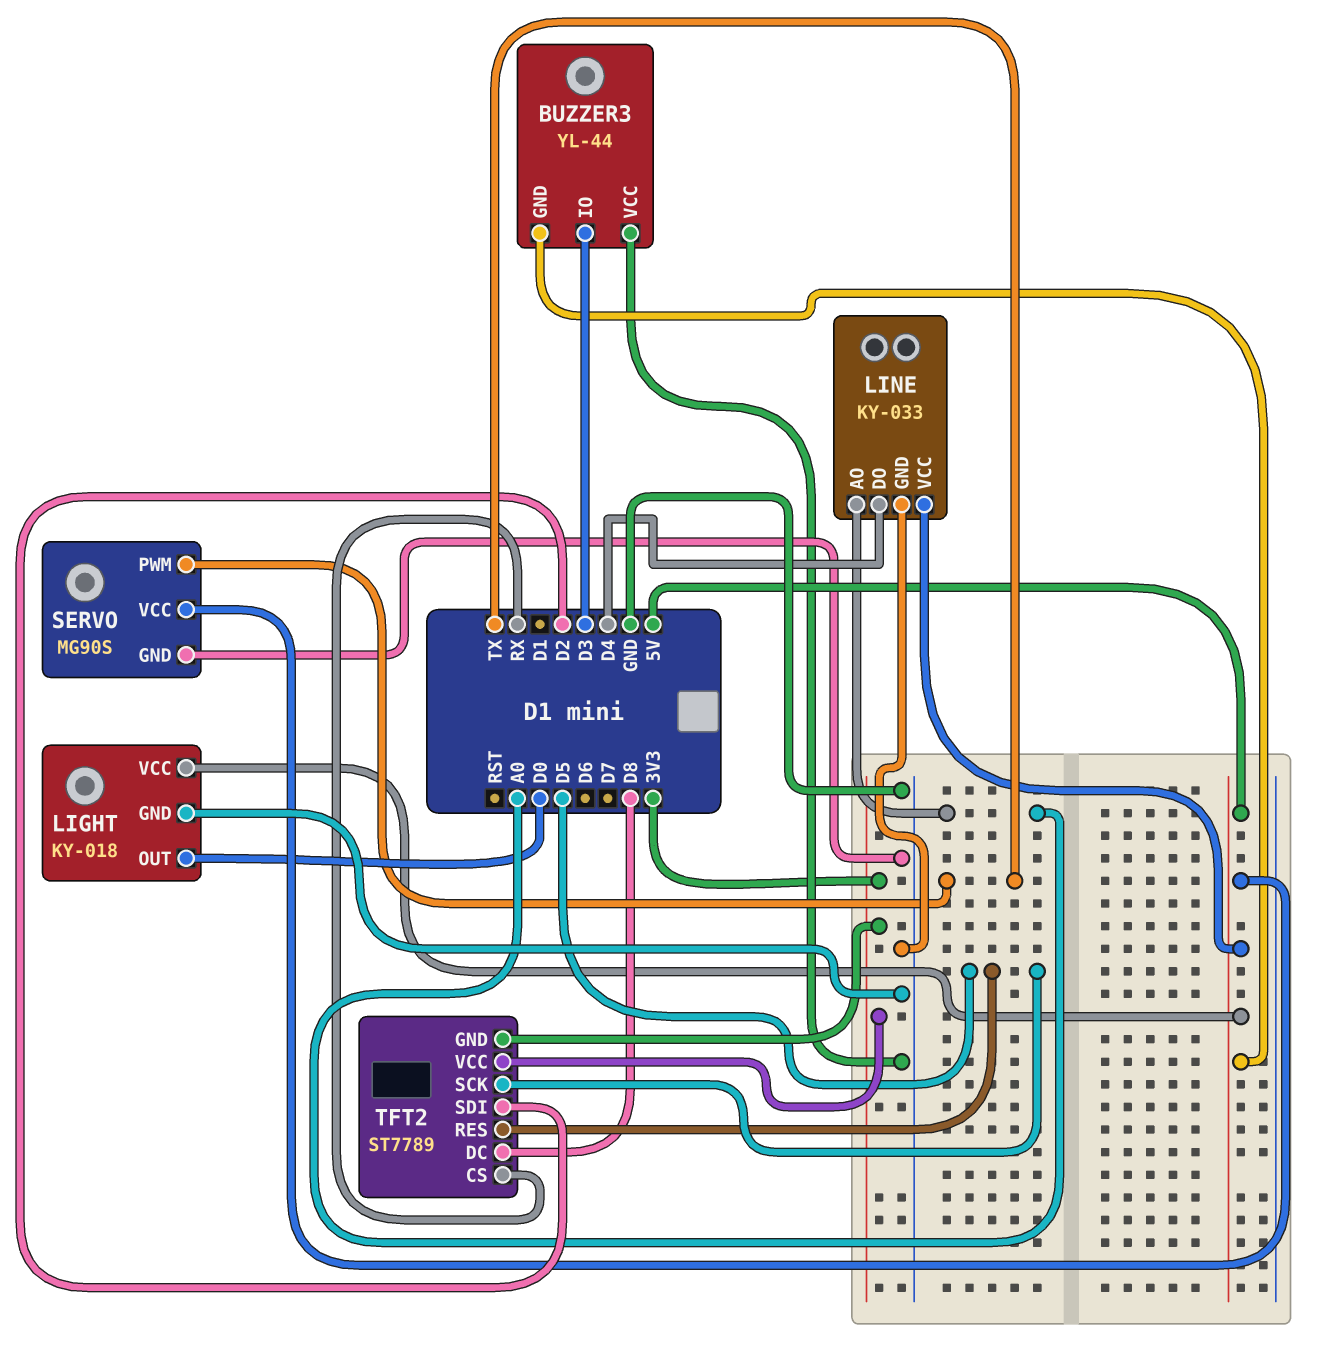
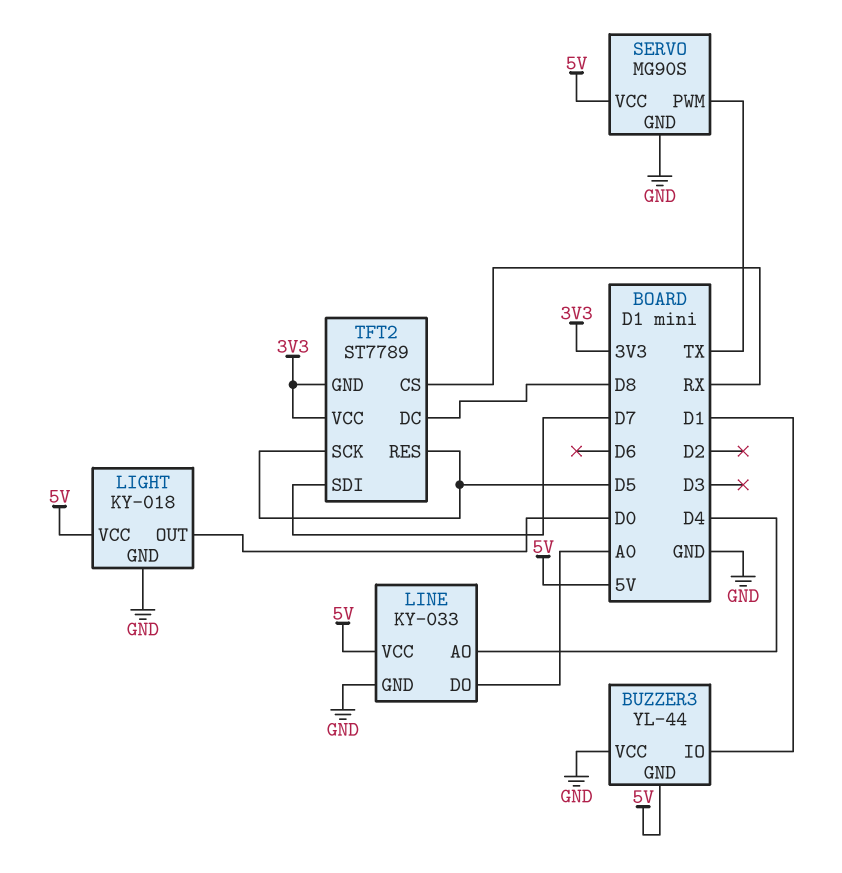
BUZZER3 pin IO: D3 -> D1
LINE pin AO: A0 -> D4
LINE pin DO: D4 -> A0
TFT2 pin SDI: D2 -> D7

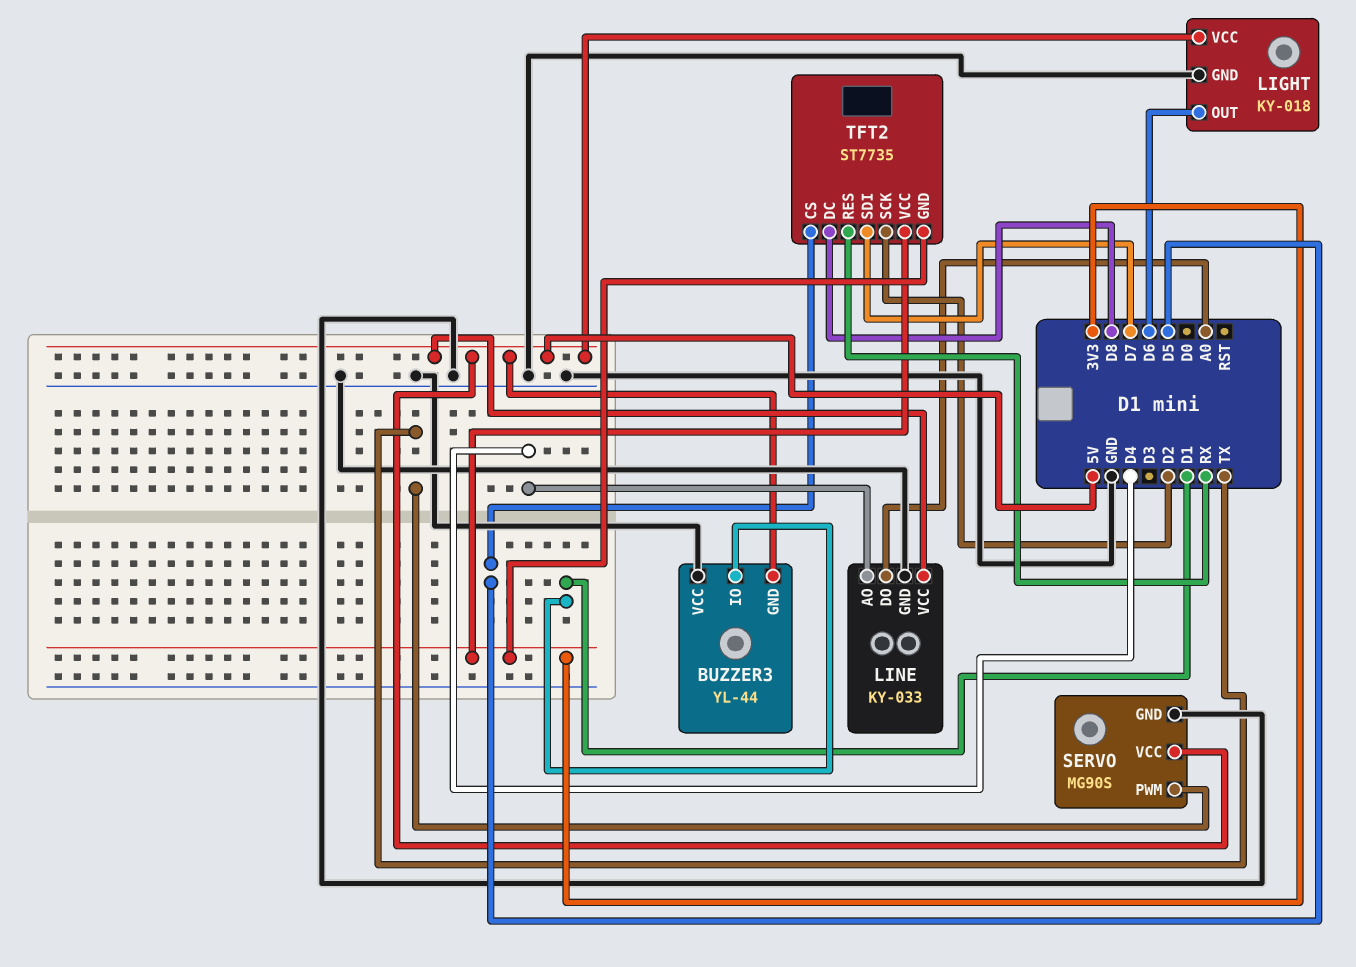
LIGHT pin OUT: D0 -> D6
TFT2: ST7789 -> ST7735
TFT2 pin CS: RX -> D5
TFT2 pin RES: D5 -> RX
TFT2 pin SCK: D5 -> D2

